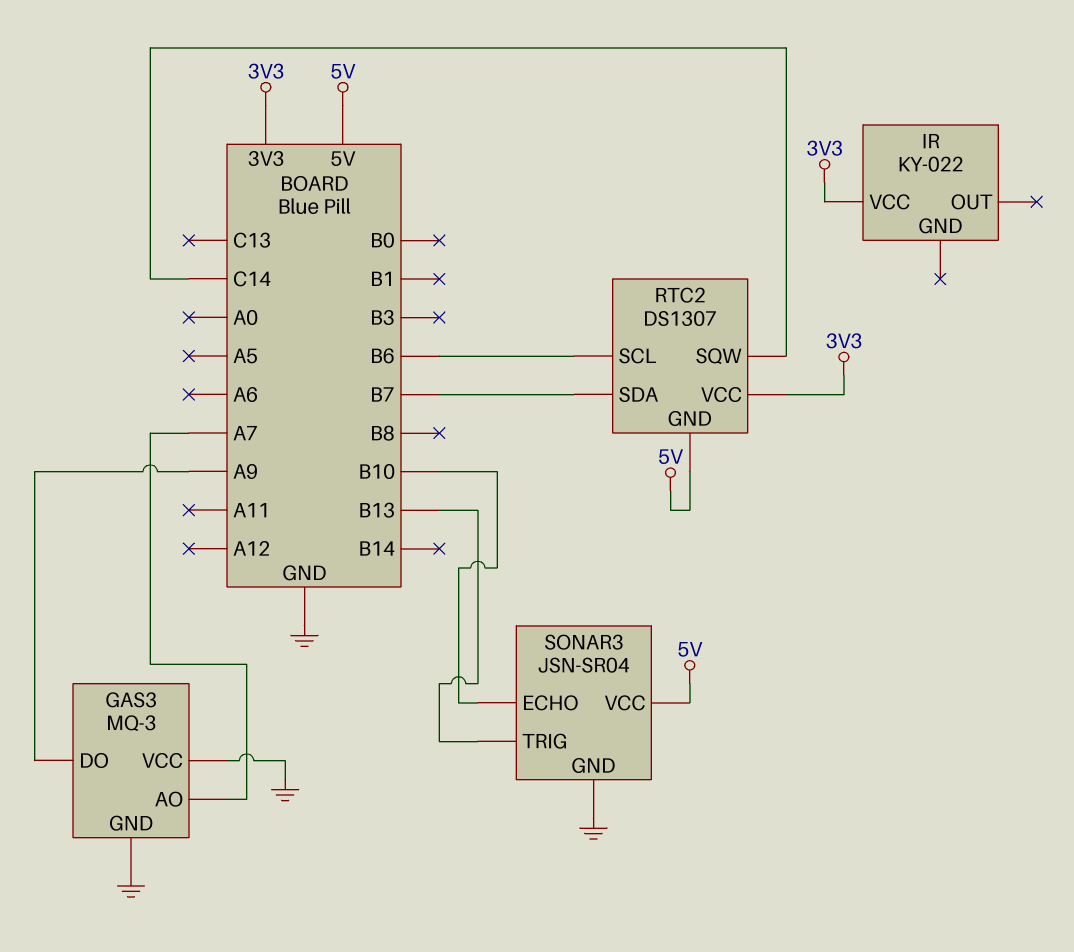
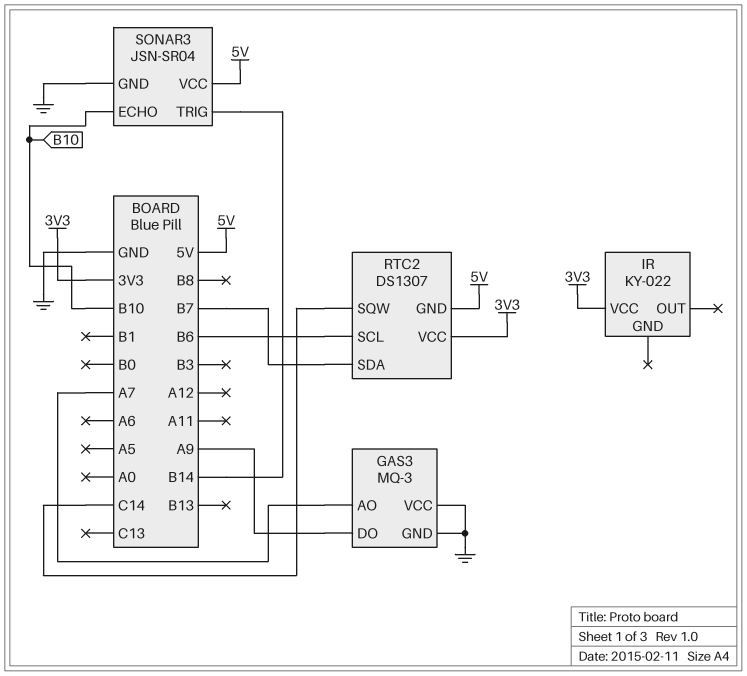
SONAR3 pin TRIG: B13 -> B14

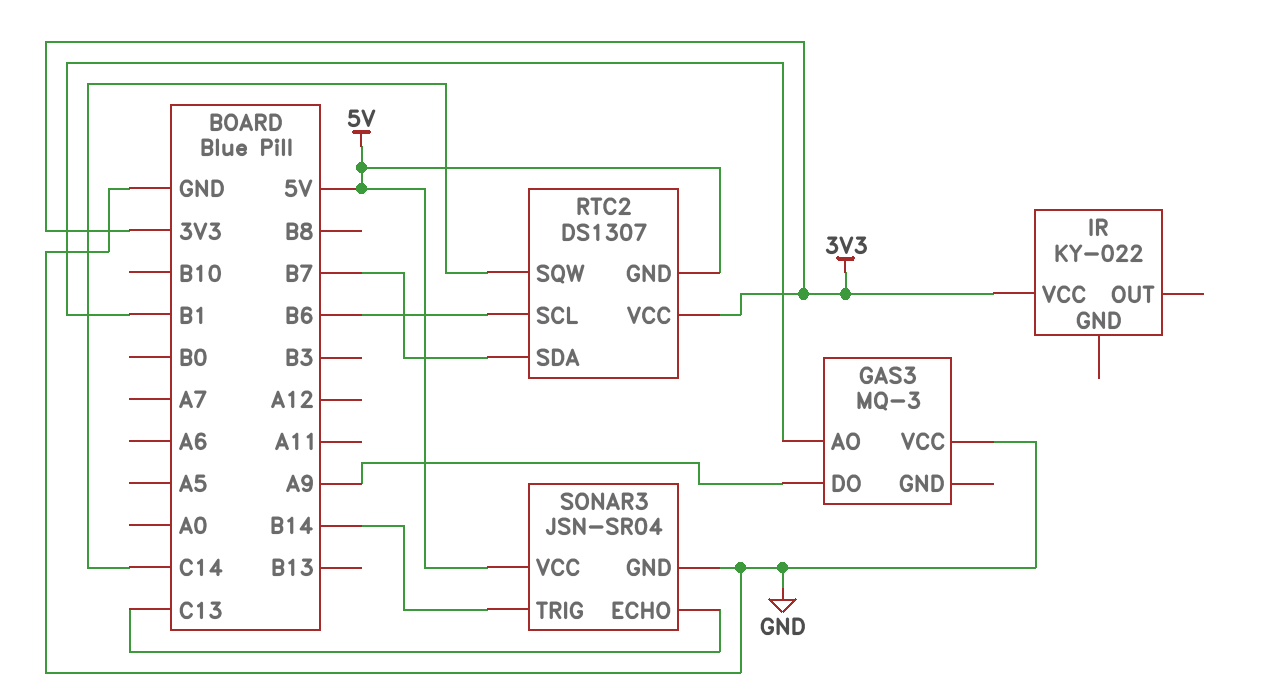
GAS3 pin AO: A7 -> B1
GAS3 pin GND: GND -> none
SONAR3 pin ECHO: B10 -> C13

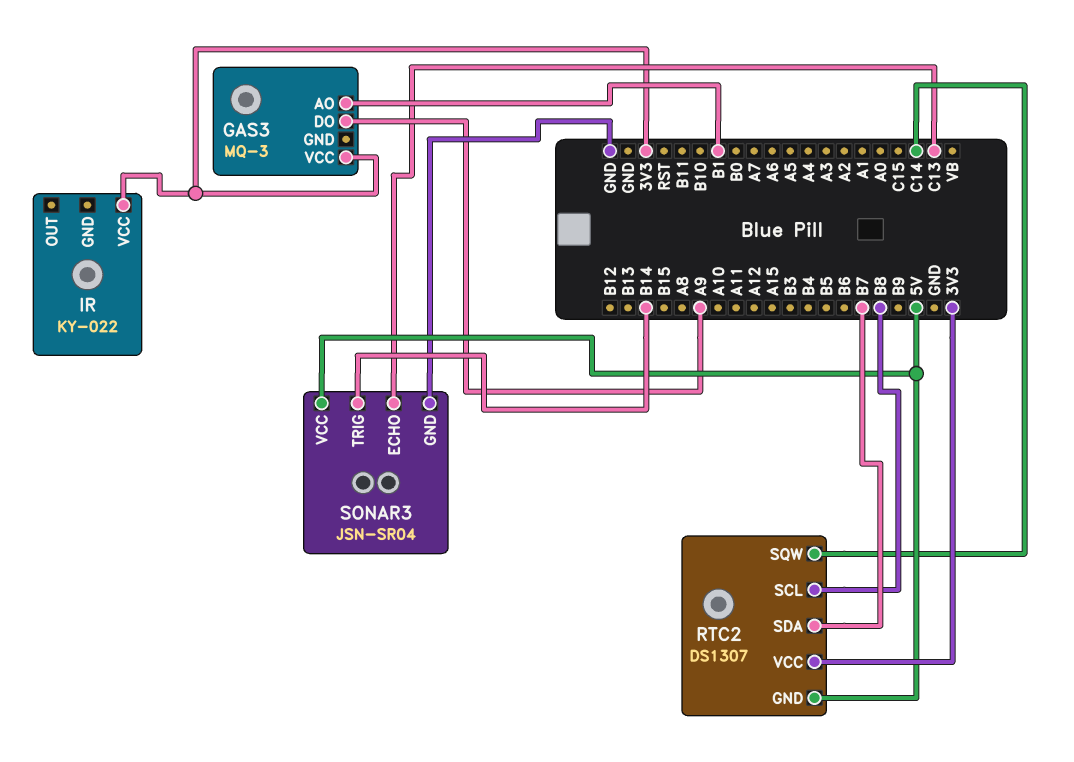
GAS3 pin VCC: GND -> 3V3
RTC2 pin SCL: B6 -> B8

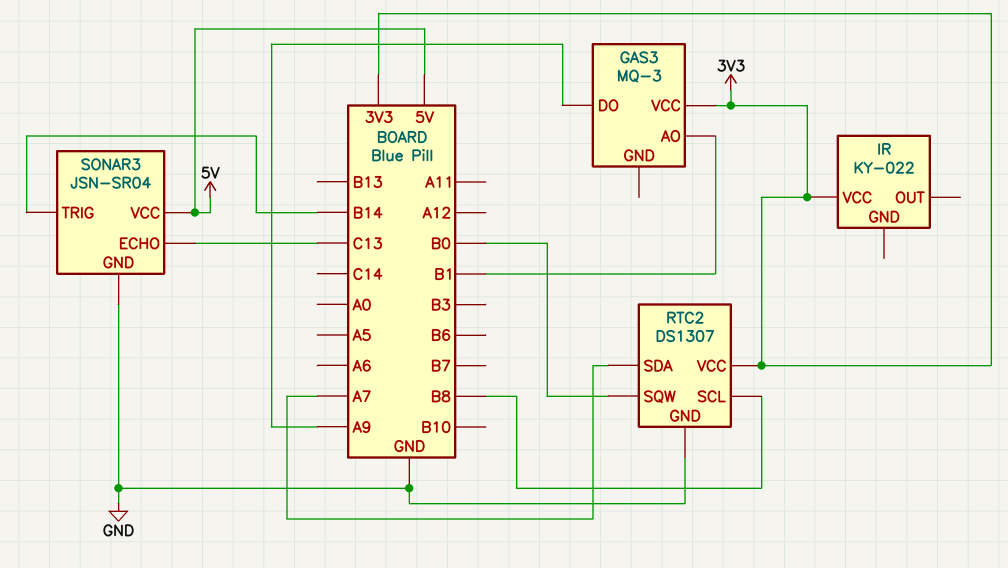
RTC2 pin GND: 5V -> GND
RTC2 pin SDA: B7 -> A7
RTC2 pin SQW: C14 -> B0

